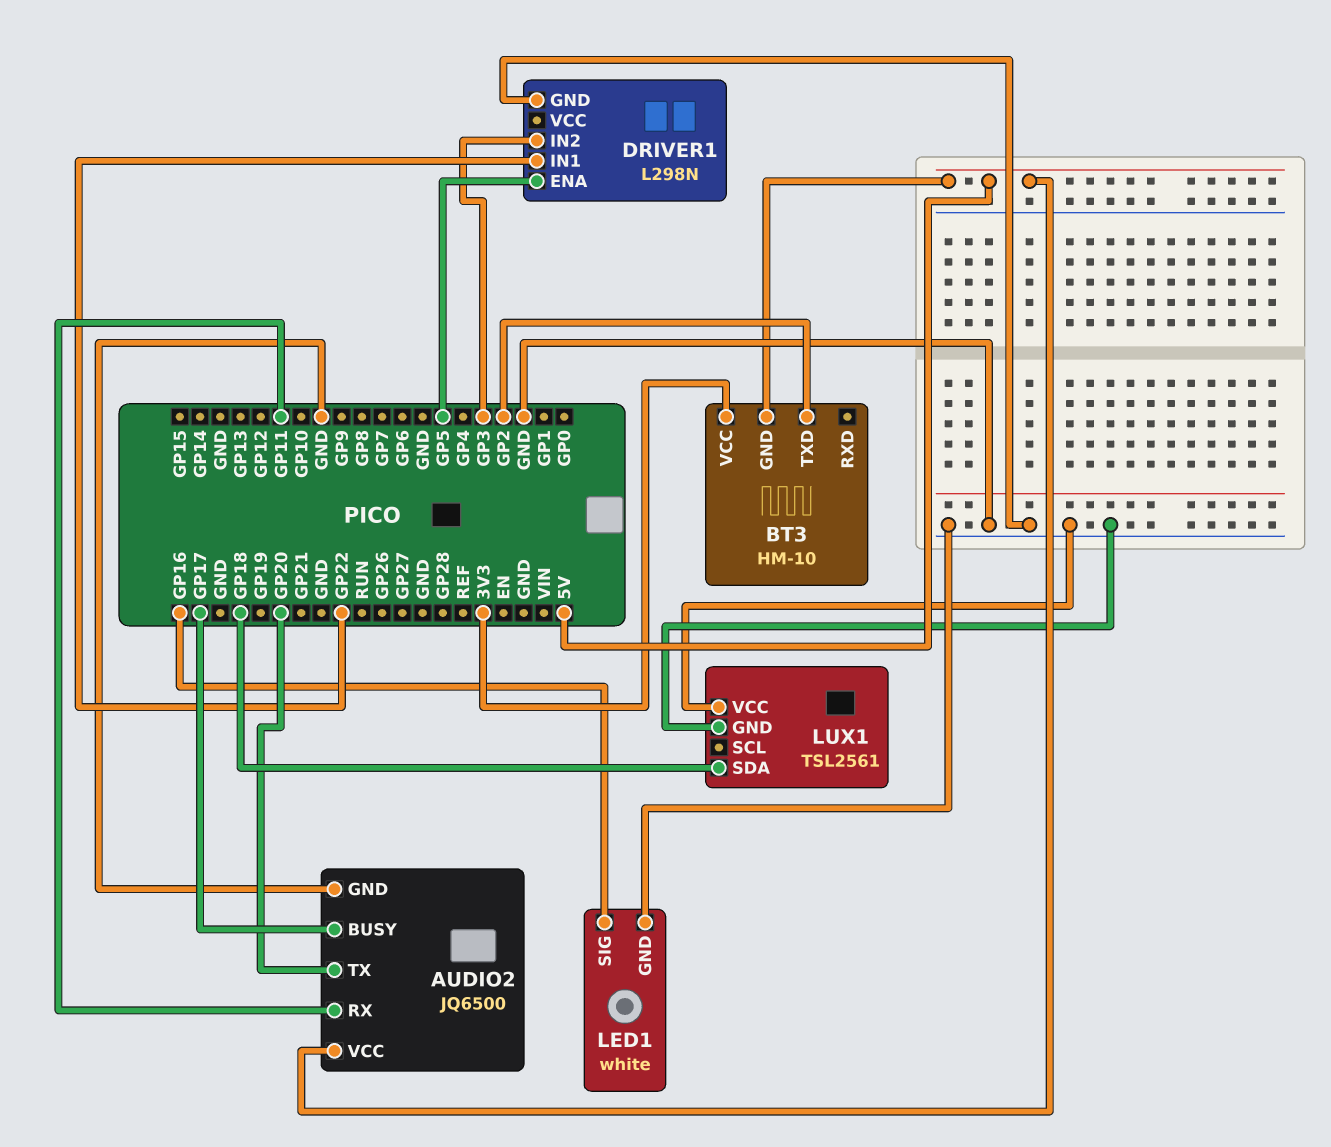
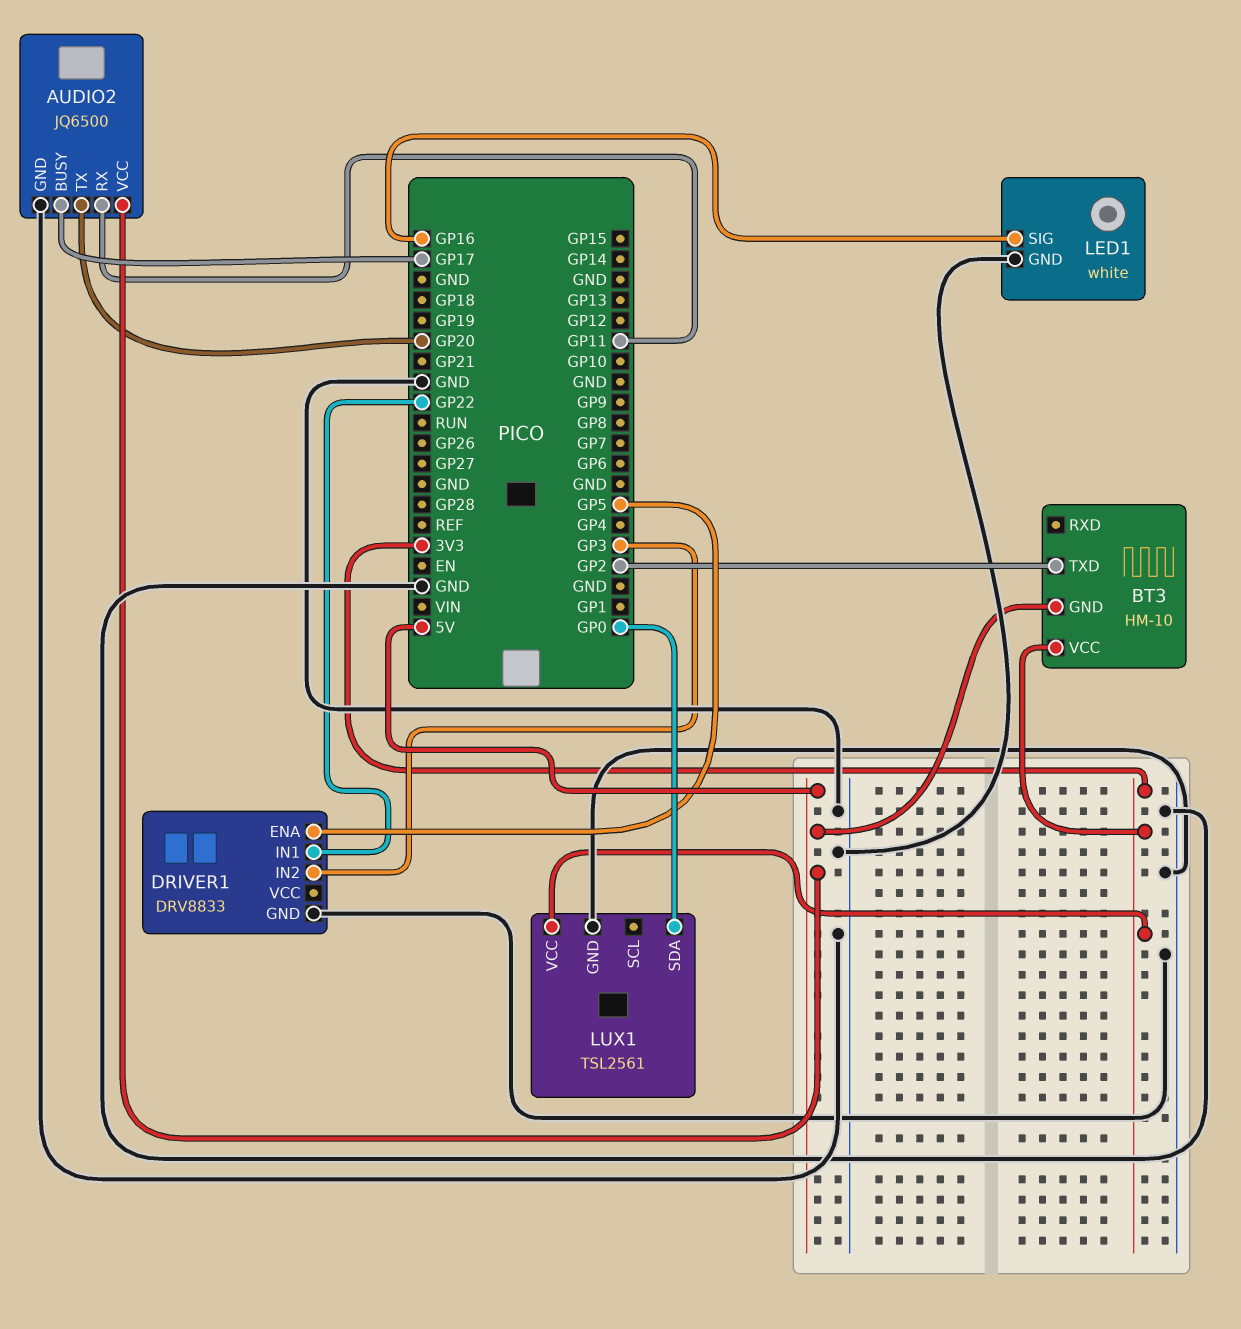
DRIVER1: L298N -> DRV8833
LUX1 pin SDA: GP18 -> GP0
LUX1 pin VCC: GND -> 3V3

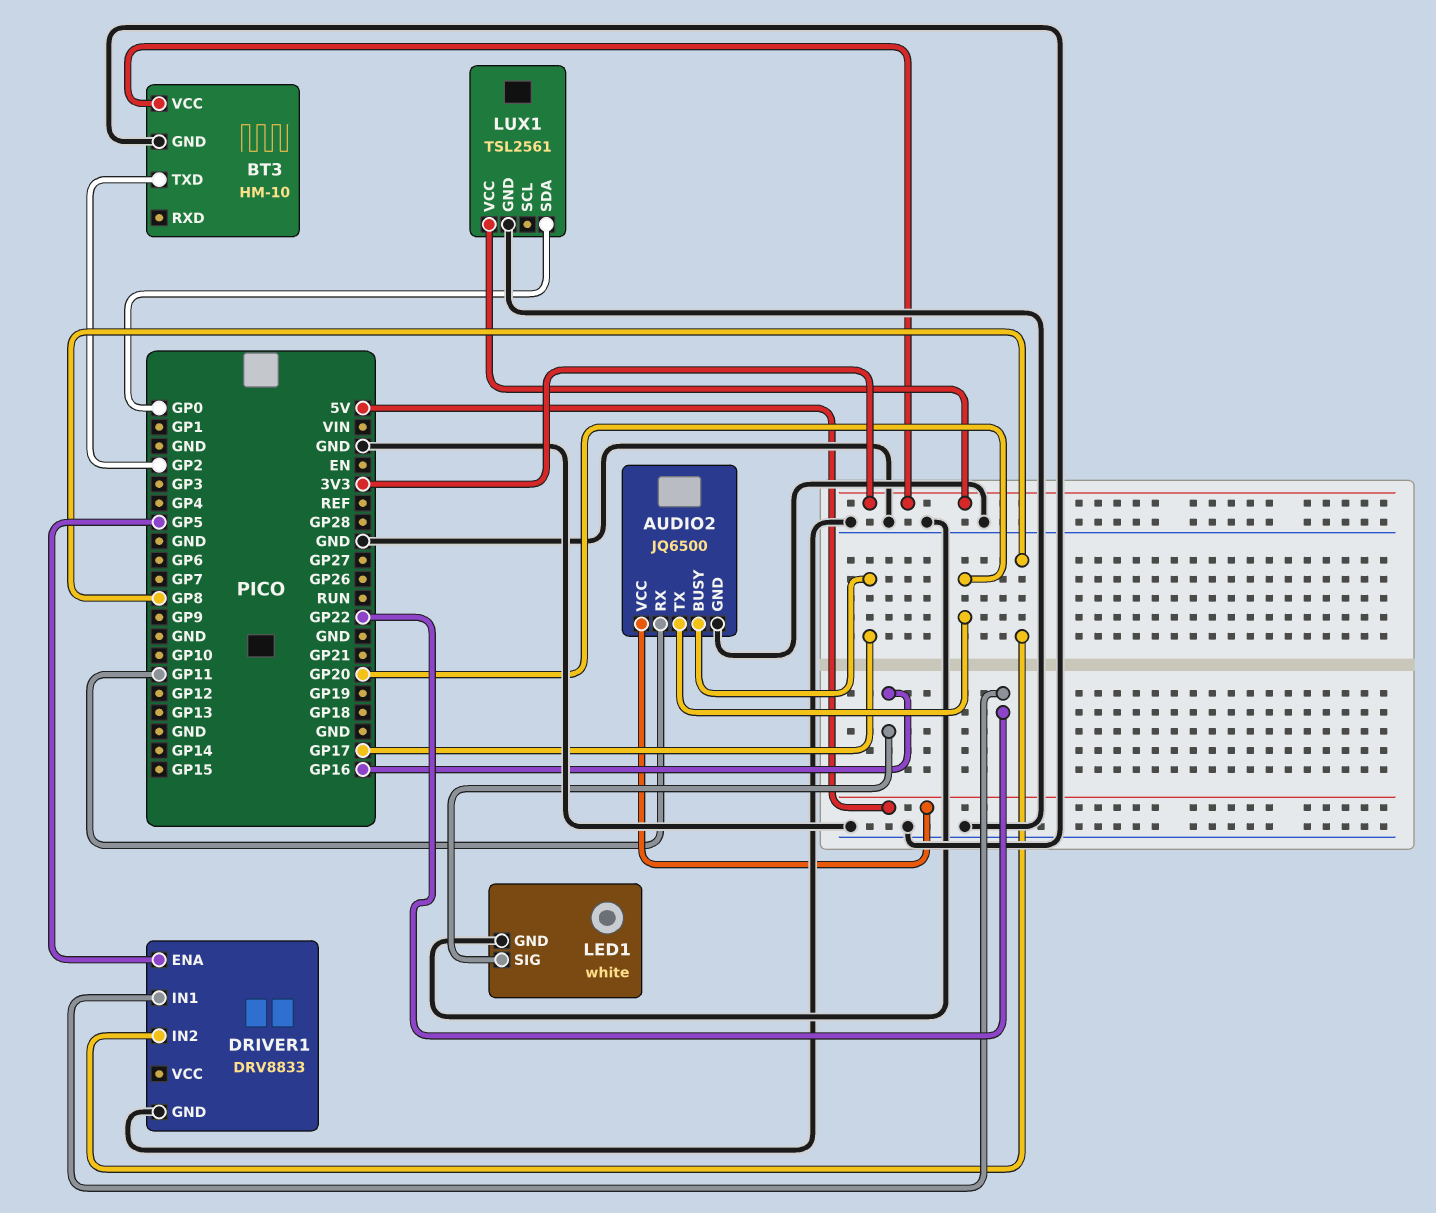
BT3 pin GND: 5V -> GND
DRIVER1 pin IN2: GP3 -> GP8

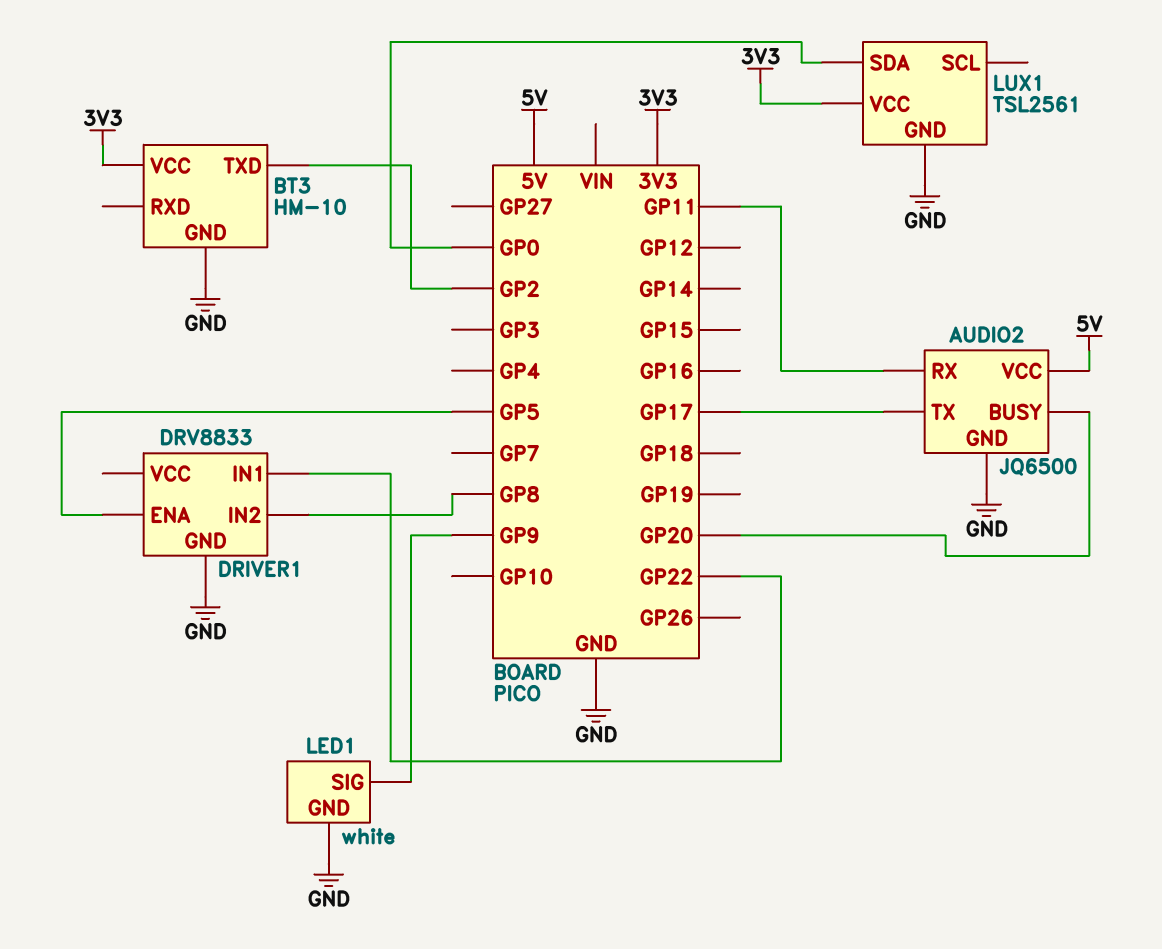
AUDIO2 pin BUSY: GP17 -> GP20
AUDIO2 pin TX: GP20 -> GP17
LED1 pin SIG: GP16 -> GP9

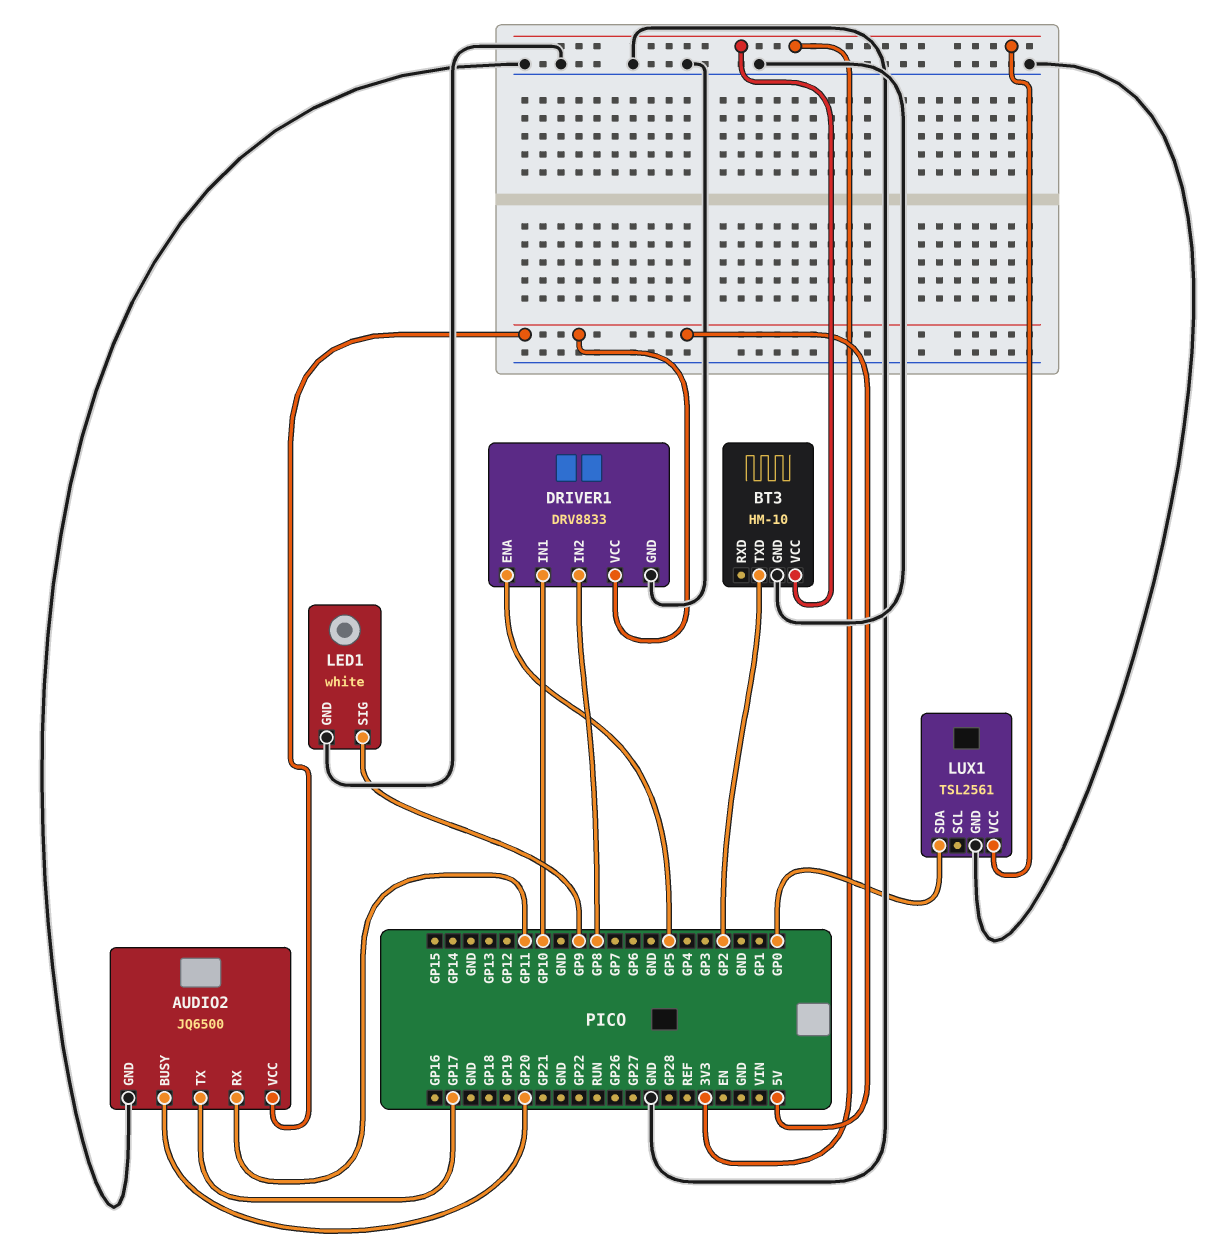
DRIVER1 pin IN1: GP22 -> GP10
DRIVER1 pin VCC: none -> 5V

